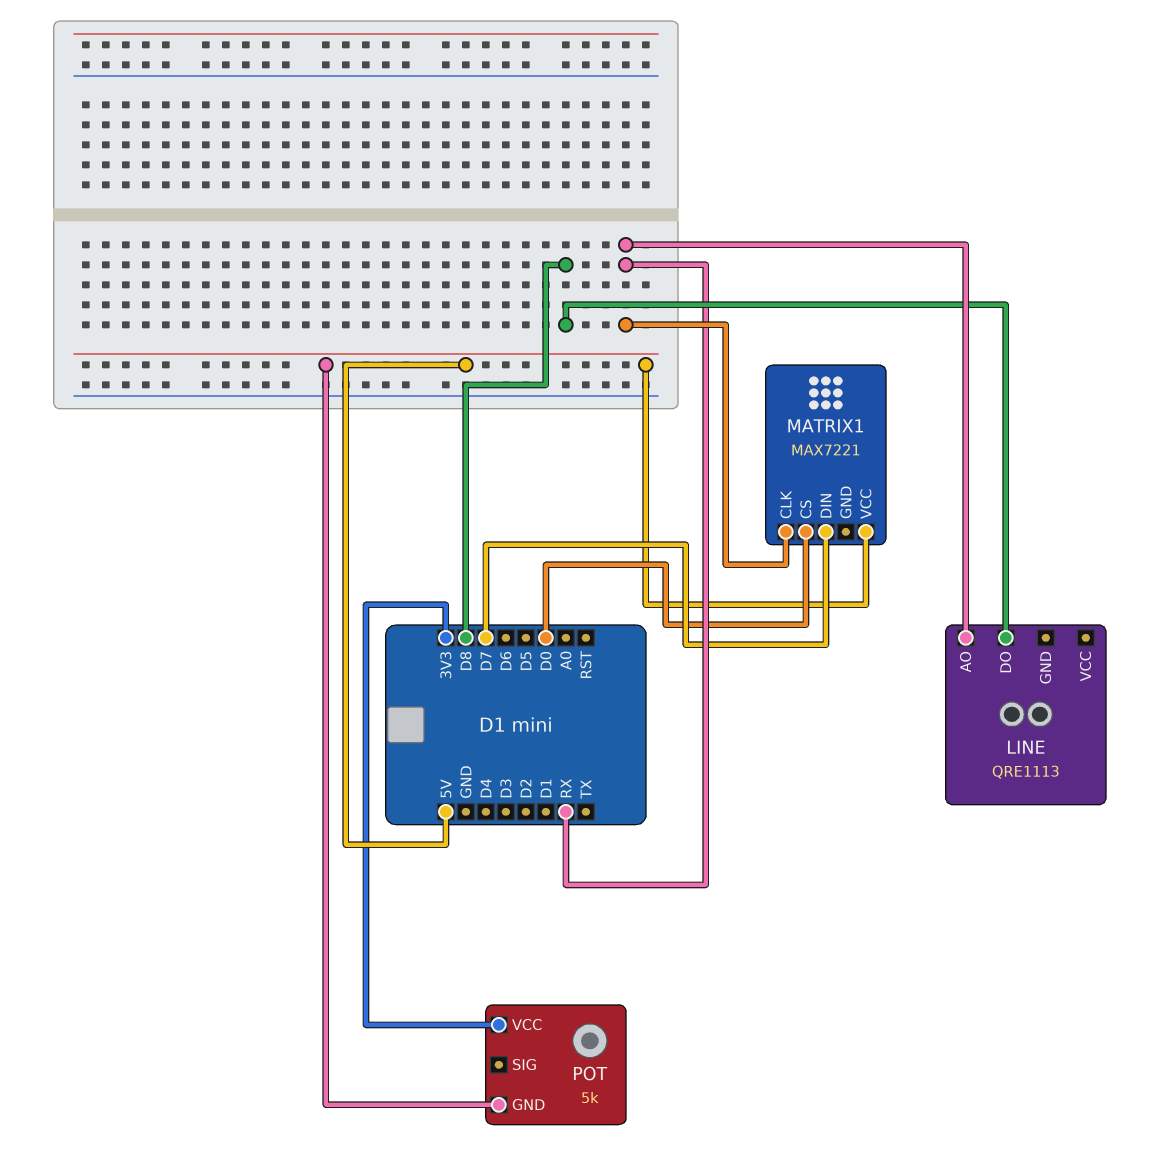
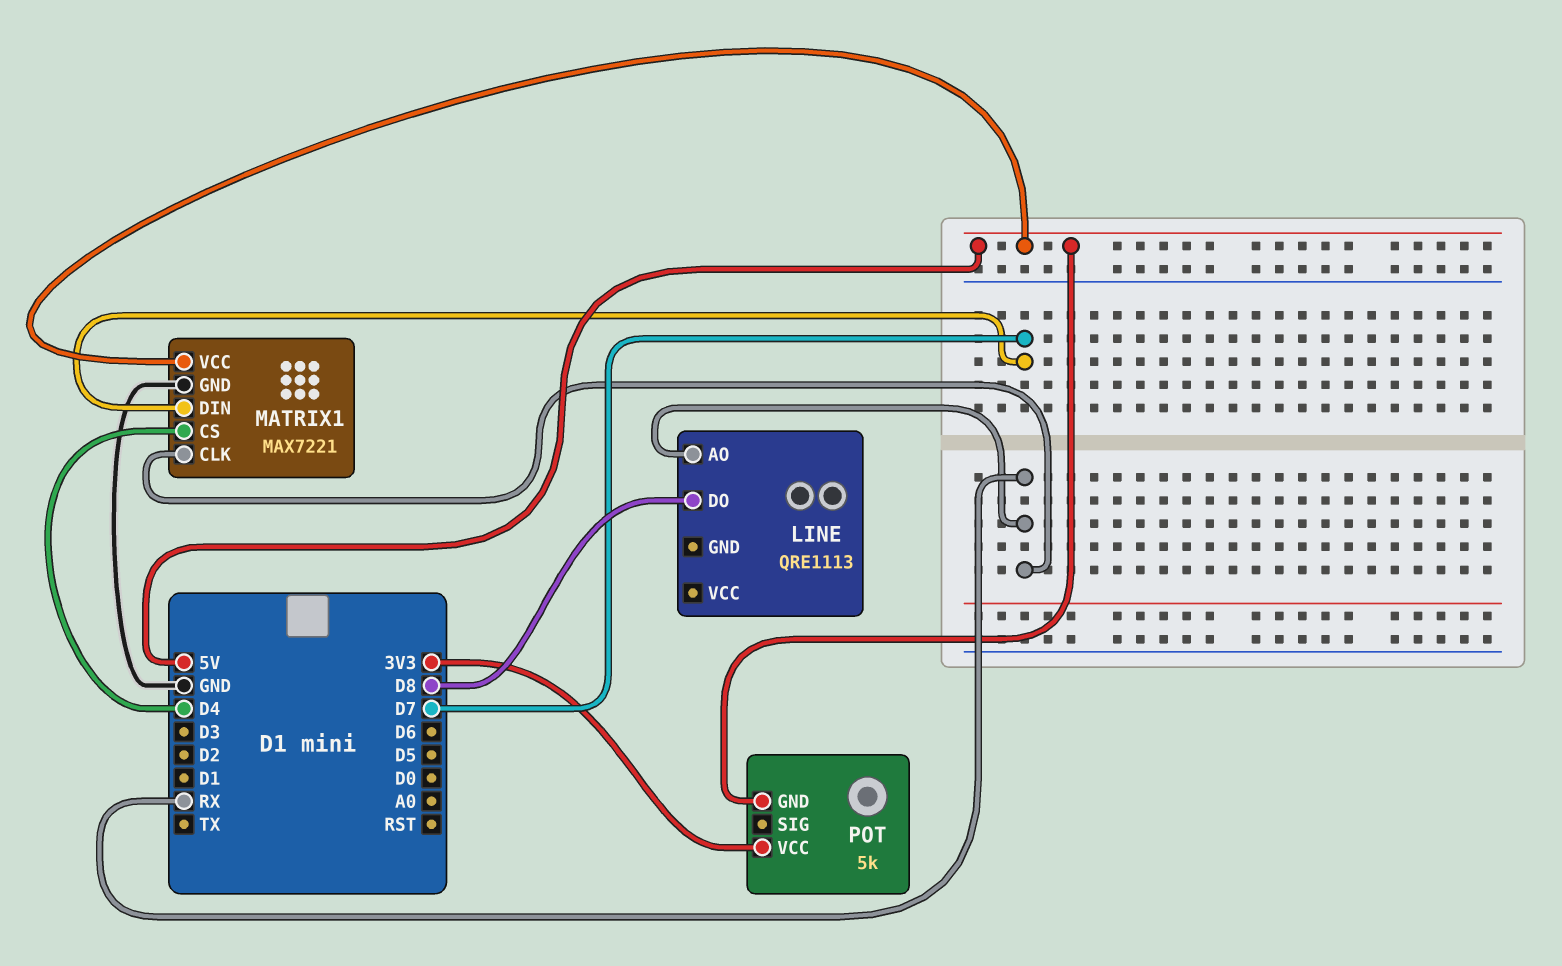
MATRIX1 pin CS: D0 -> D4
MATRIX1 pin GND: none -> GND

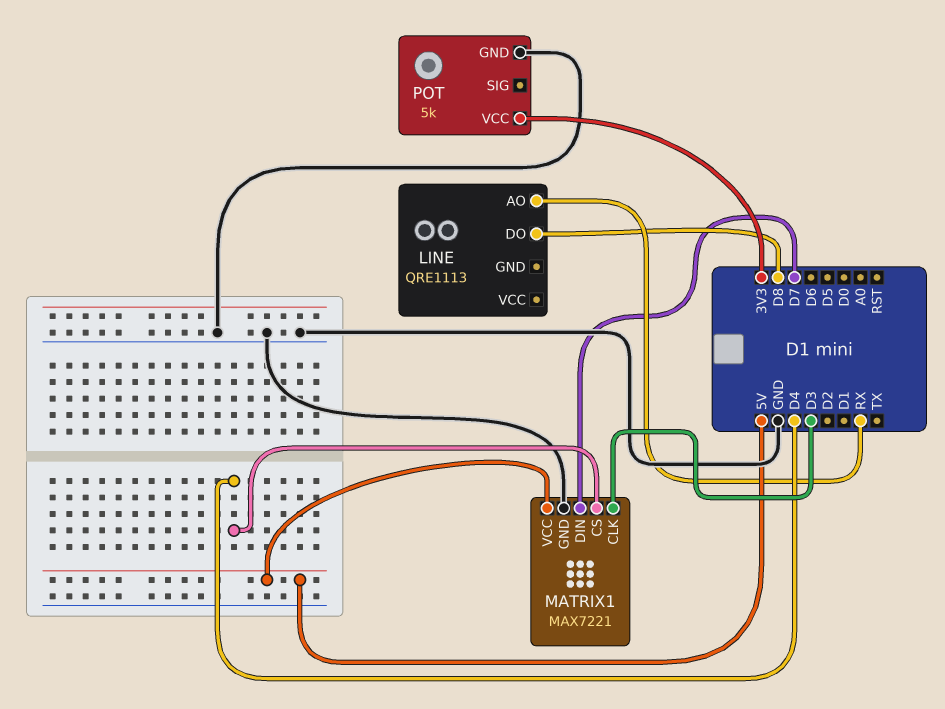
MATRIX1 pin CLK: RX -> D3
POT pin GND: 5V -> GND

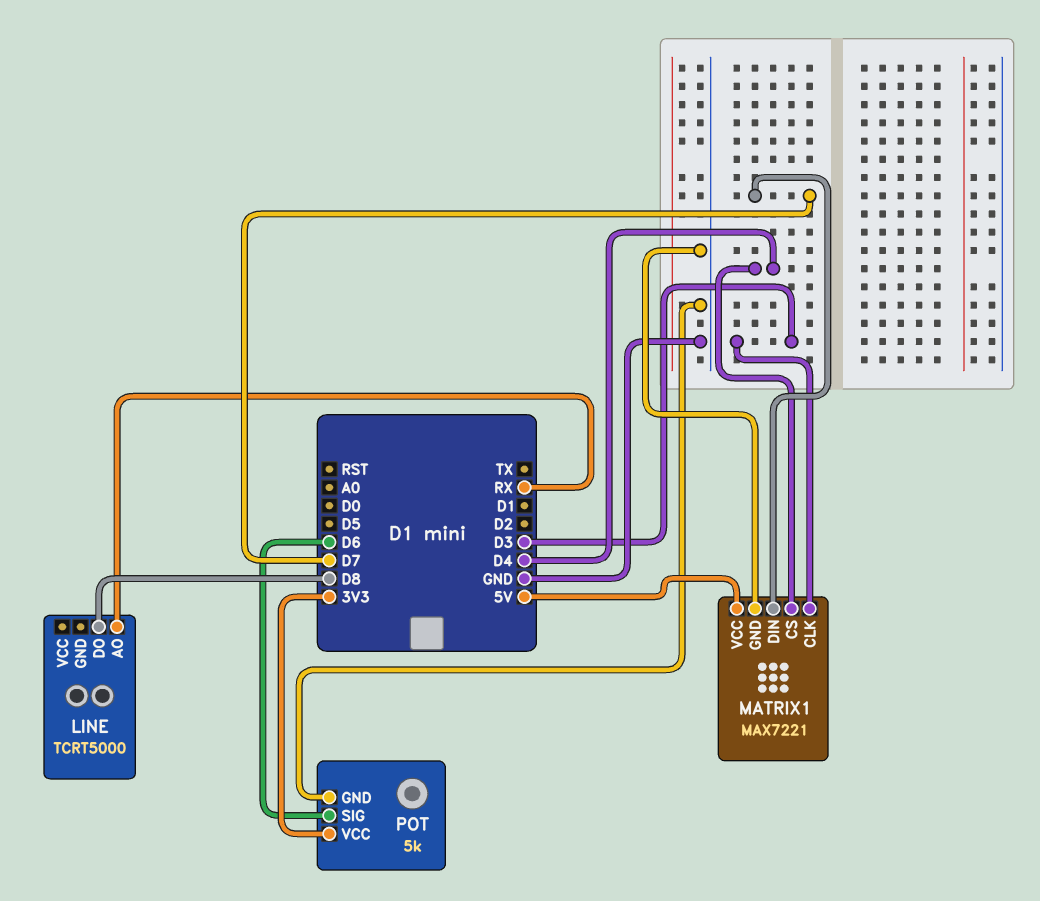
LINE: QRE1113 -> TCRT5000
POT pin SIG: none -> D6

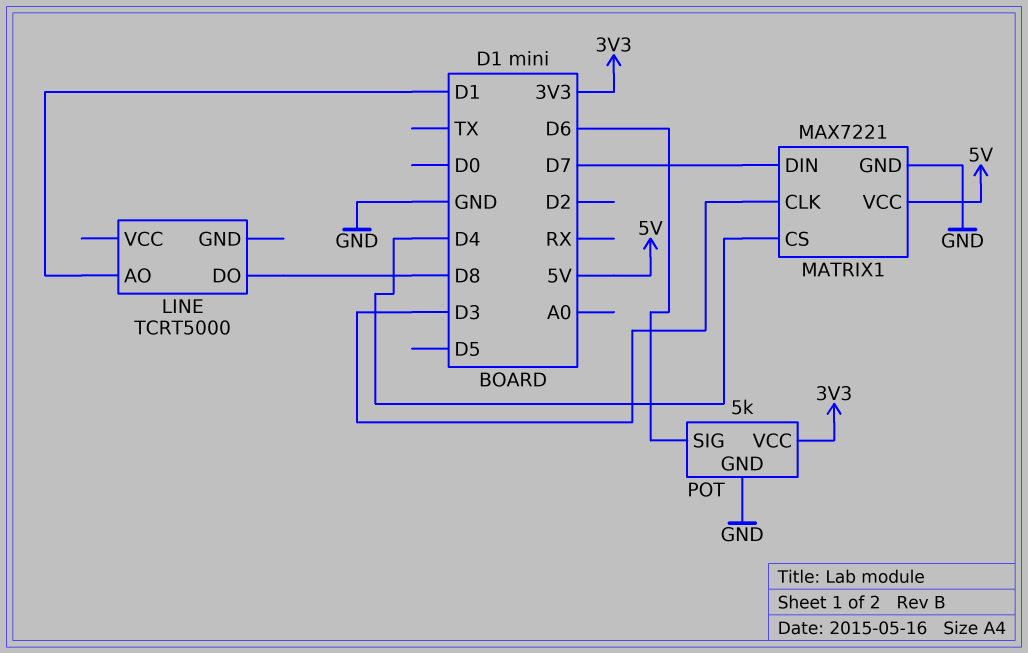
LINE pin AO: RX -> D1

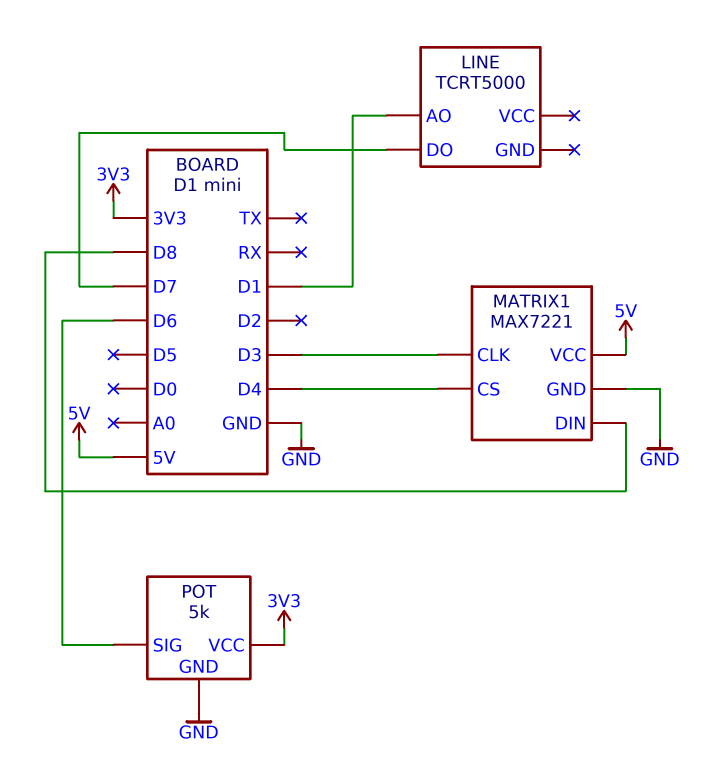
LINE pin DO: D8 -> D7
MATRIX1 pin DIN: D7 -> D8

